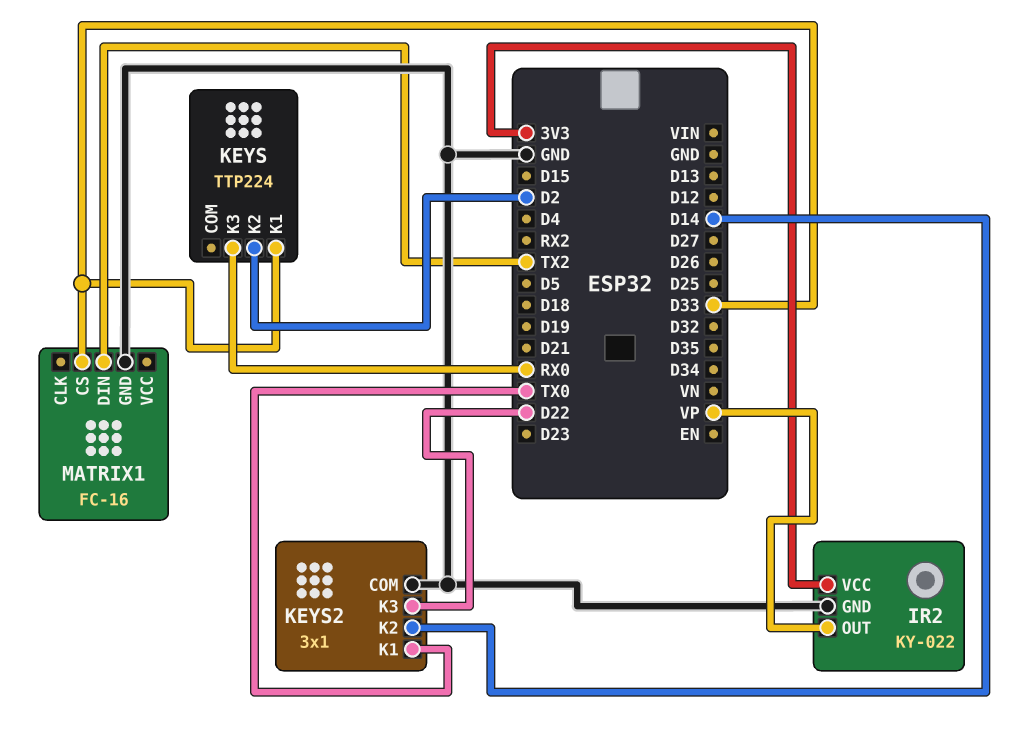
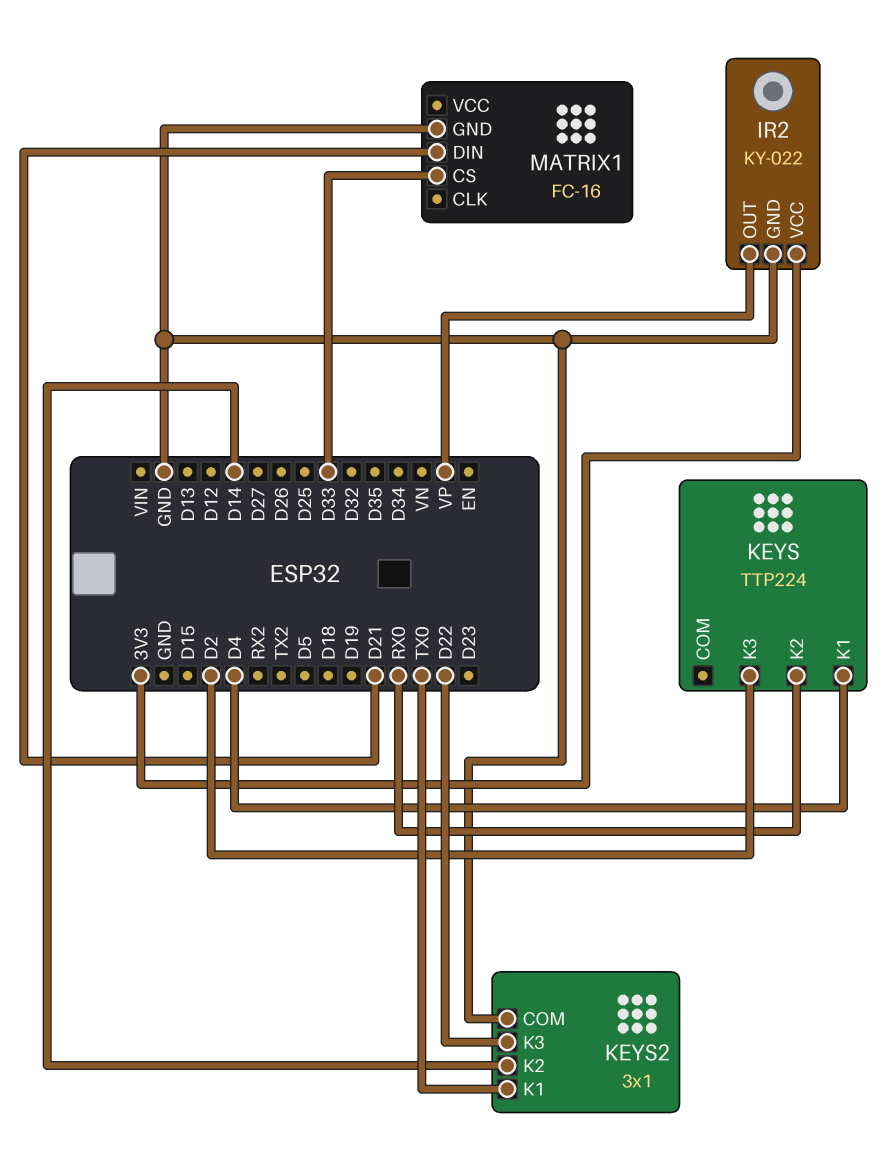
KEYS pin K1: D33 -> D4
KEYS pin K2: D2 -> RX0
KEYS pin K3: RX0 -> D2
MATRIX1 pin DIN: TX2 -> D21

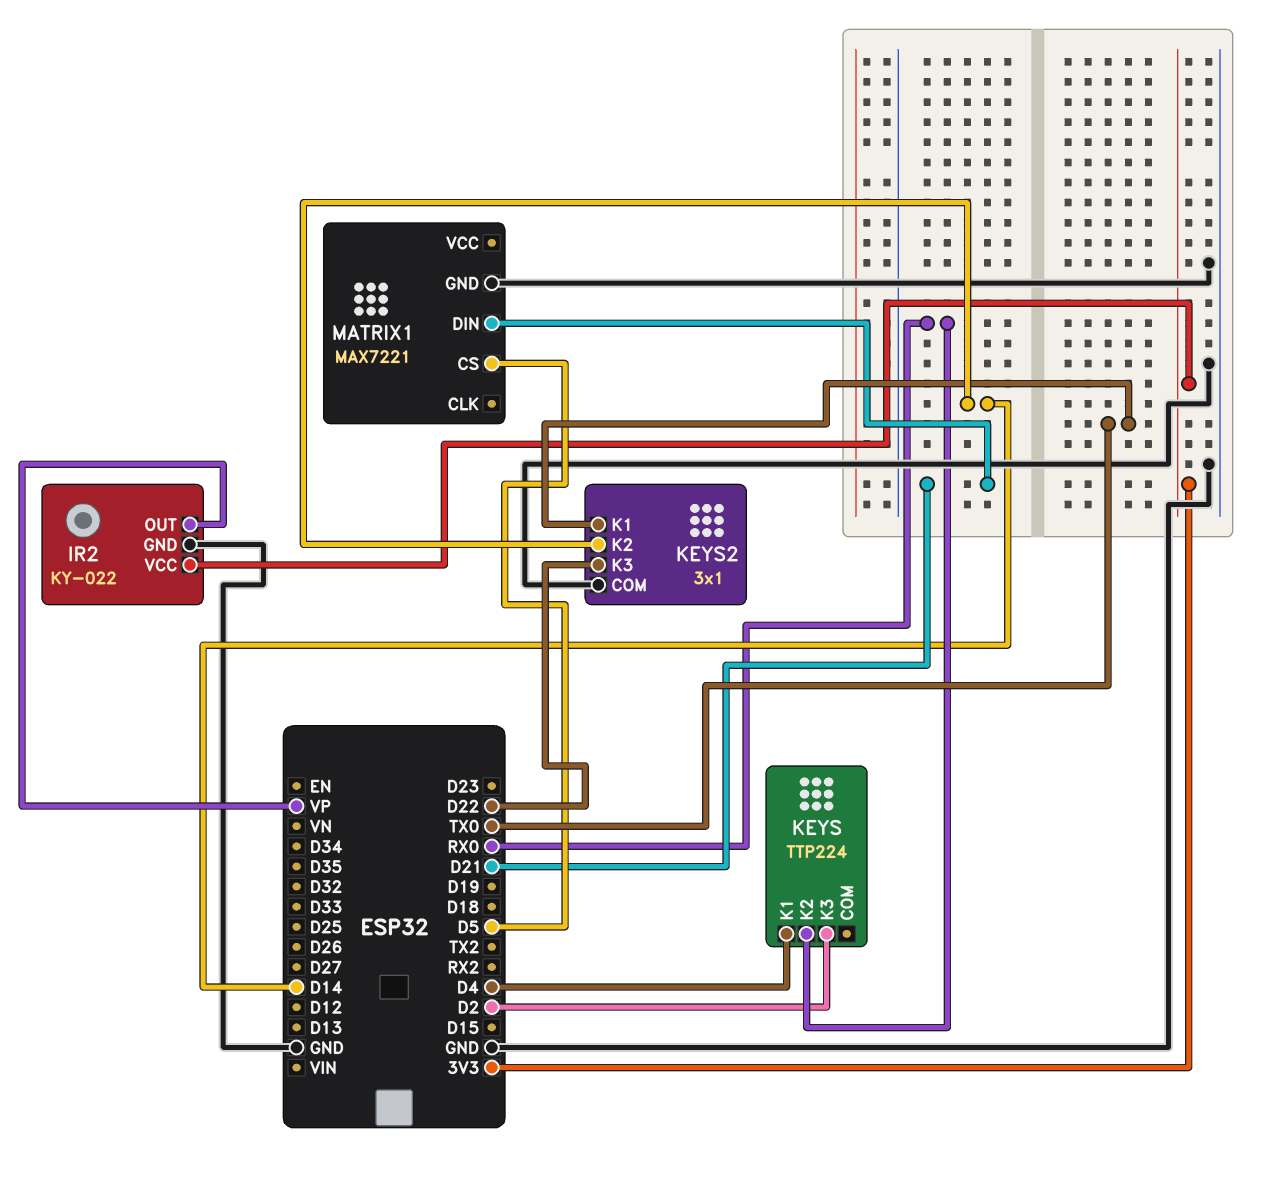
MATRIX1: FC-16 -> MAX7221
MATRIX1 pin CS: D33 -> D5

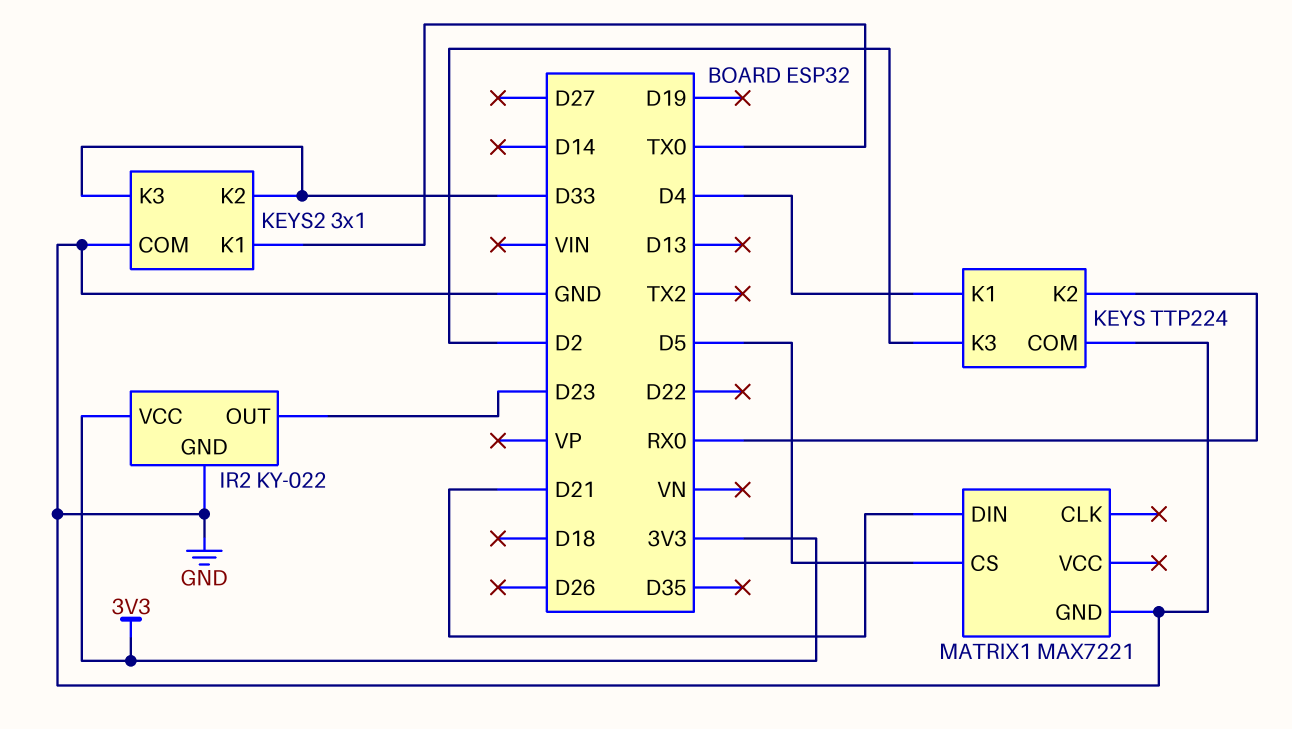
IR2 pin OUT: VP -> D23
KEYS pin COM: none -> GND
KEYS2 pin K2: D14 -> D33
KEYS2 pin K3: D22 -> D33

